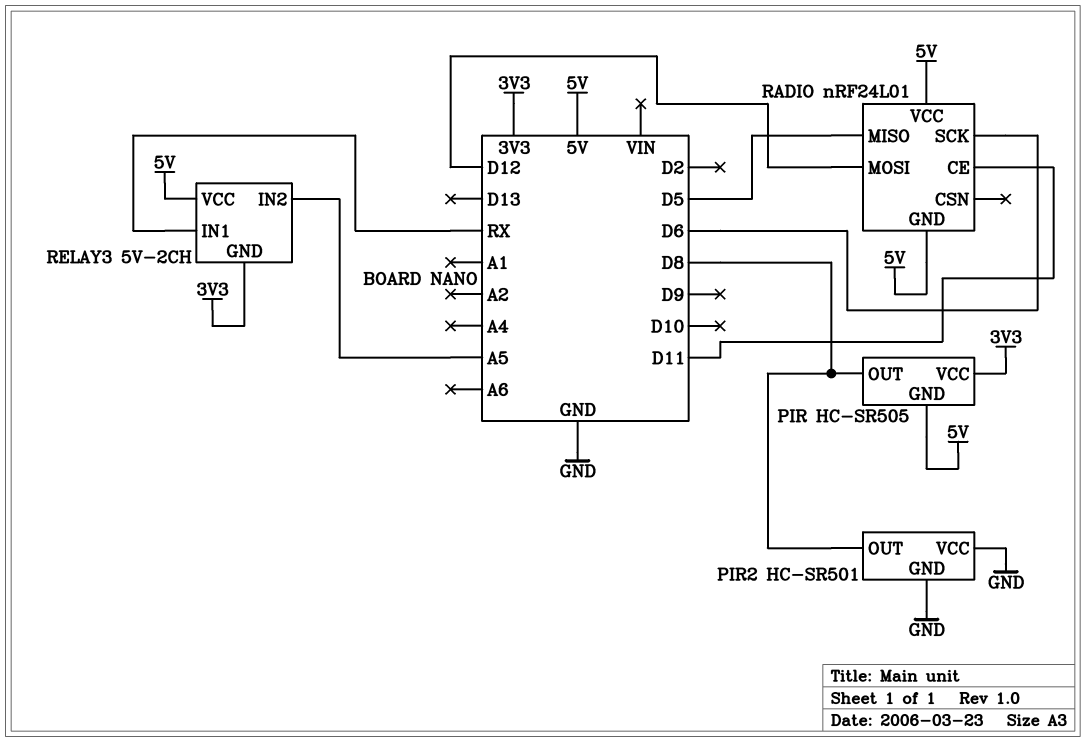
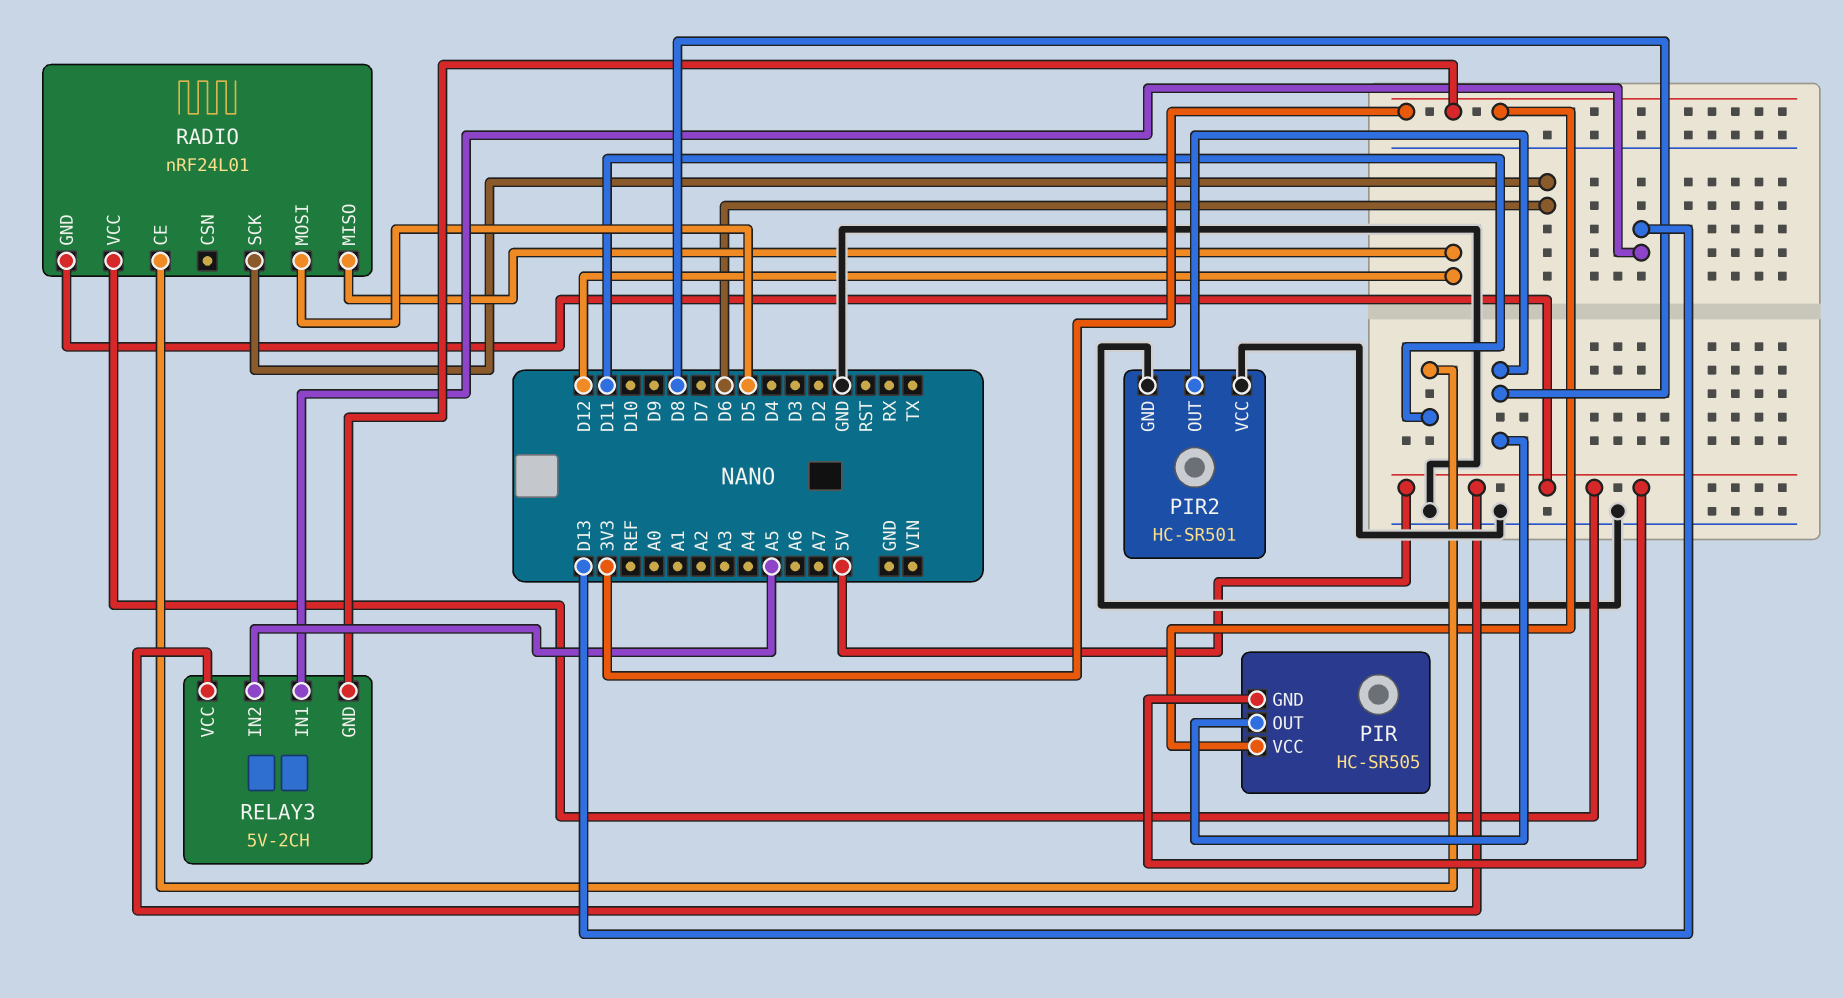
RADIO pin MISO: D5 -> D12
RADIO pin MOSI: D12 -> D5
RELAY3 pin IN1: RX -> D13

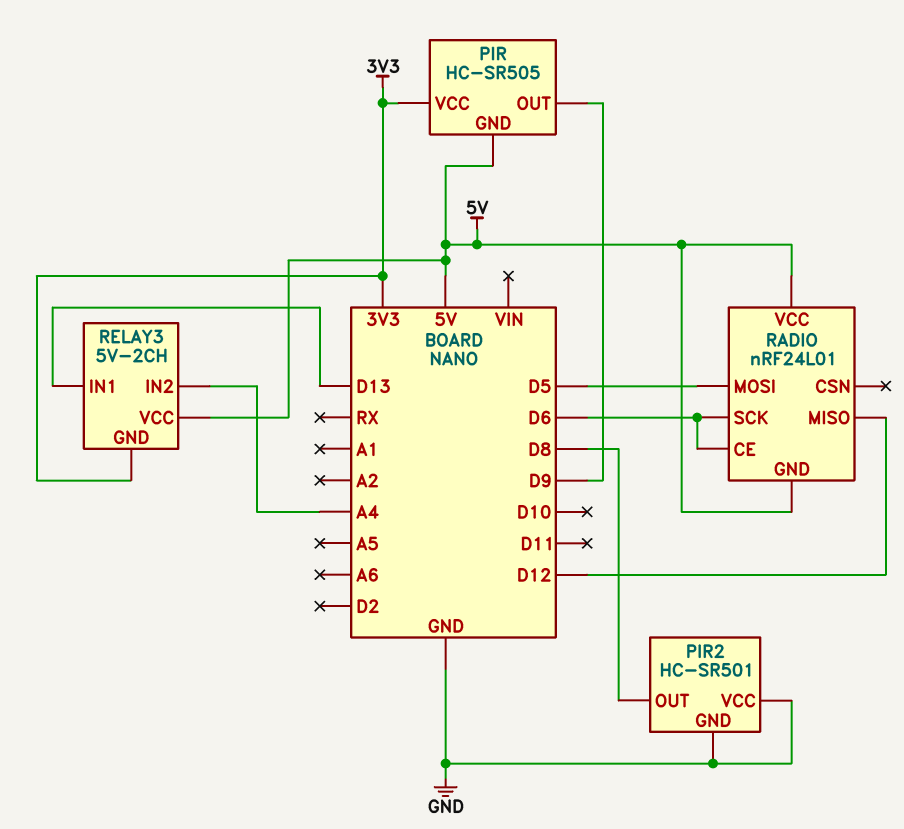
PIR pin OUT: D8 -> D9
RADIO pin CE: D11 -> D6
RELAY3 pin IN2: A5 -> A4

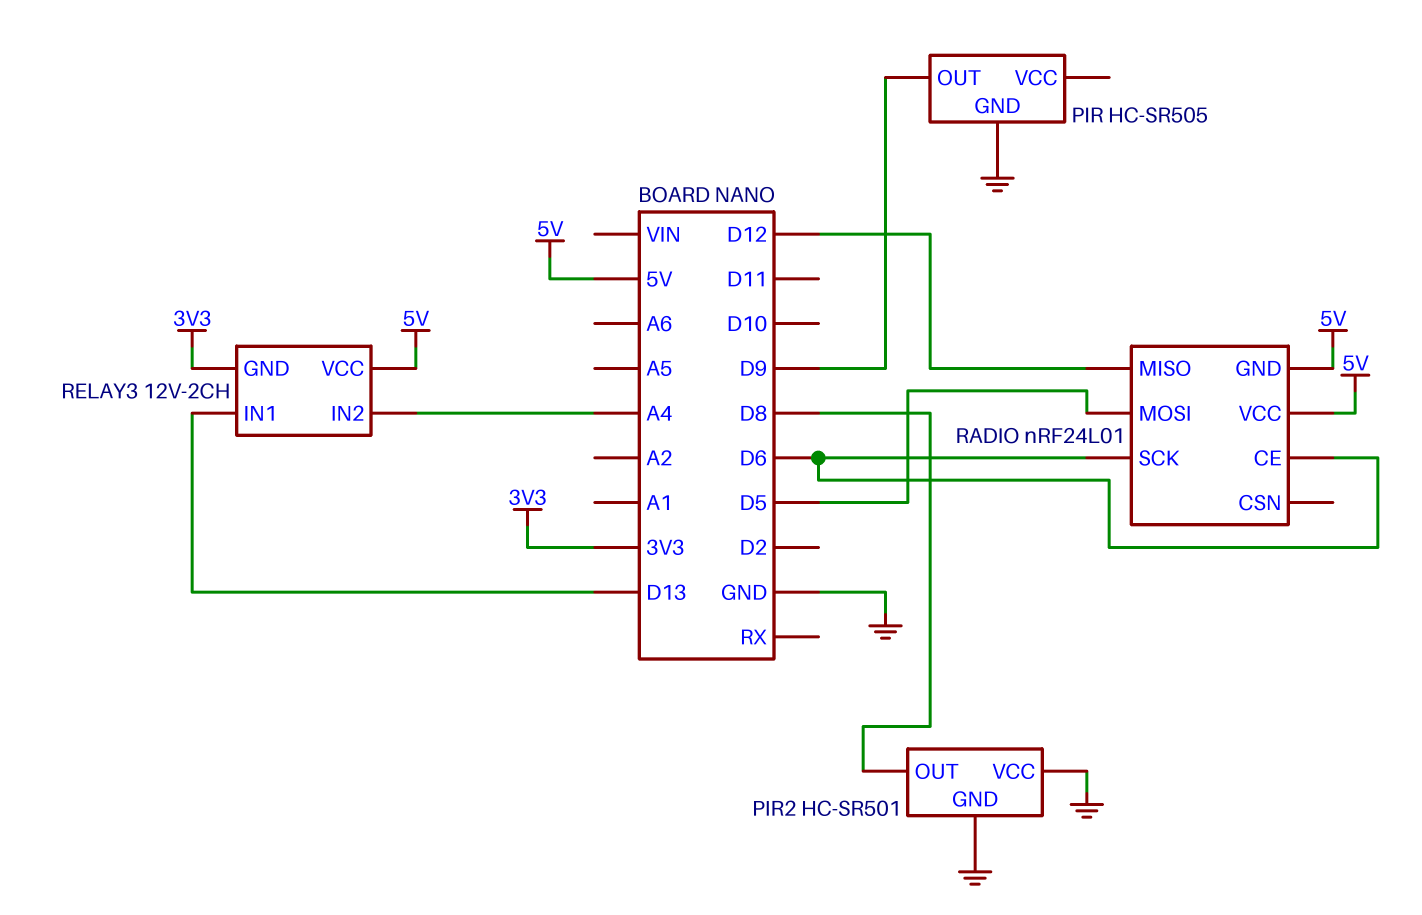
PIR pin GND: 5V -> GND
PIR pin VCC: 3V3 -> none
RELAY3: 5V-2CH -> 12V-2CH

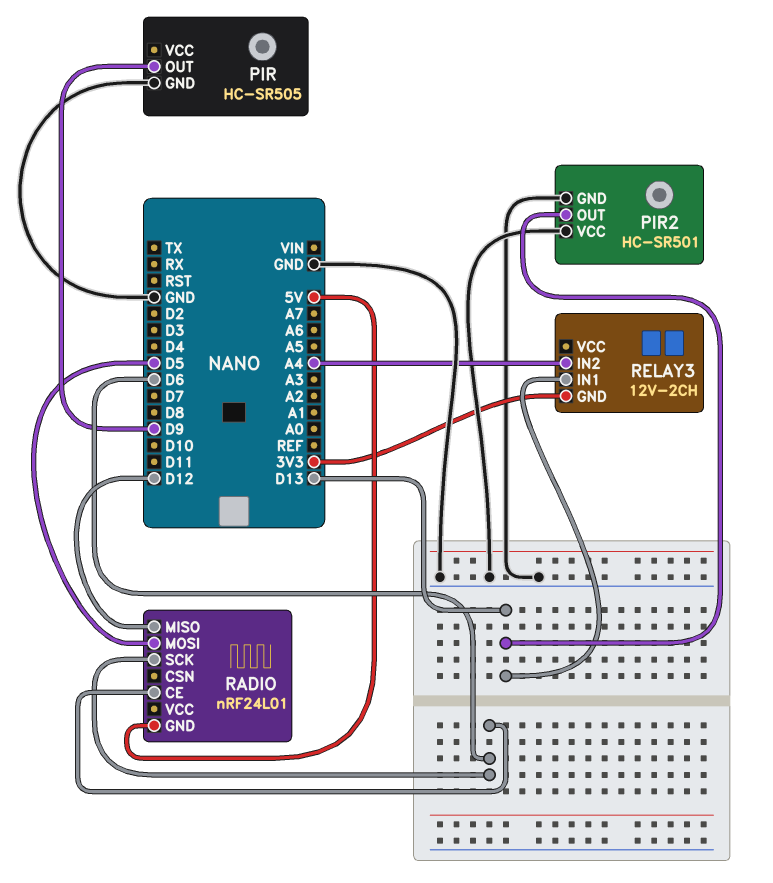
PIR2 pin OUT: D8 -> D13
RADIO pin VCC: 5V -> none
RELAY3 pin VCC: 5V -> none

